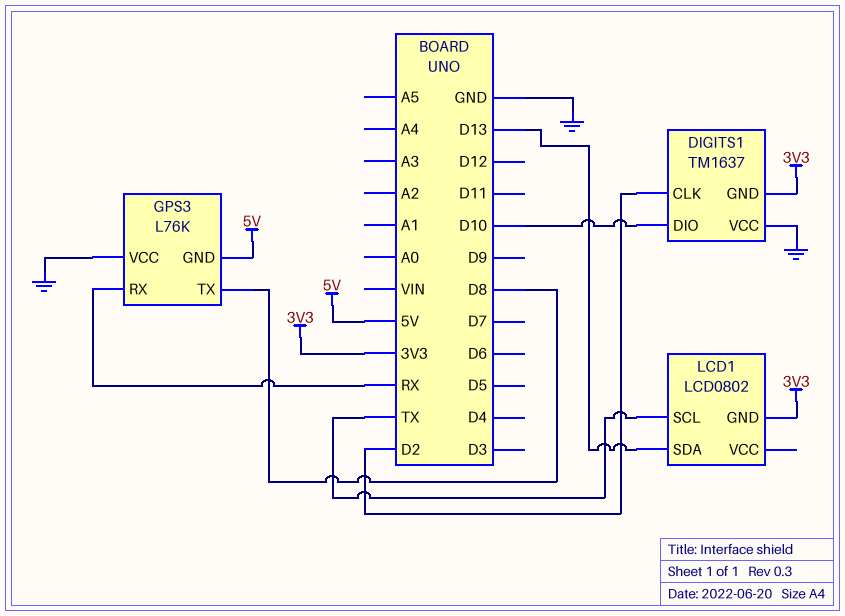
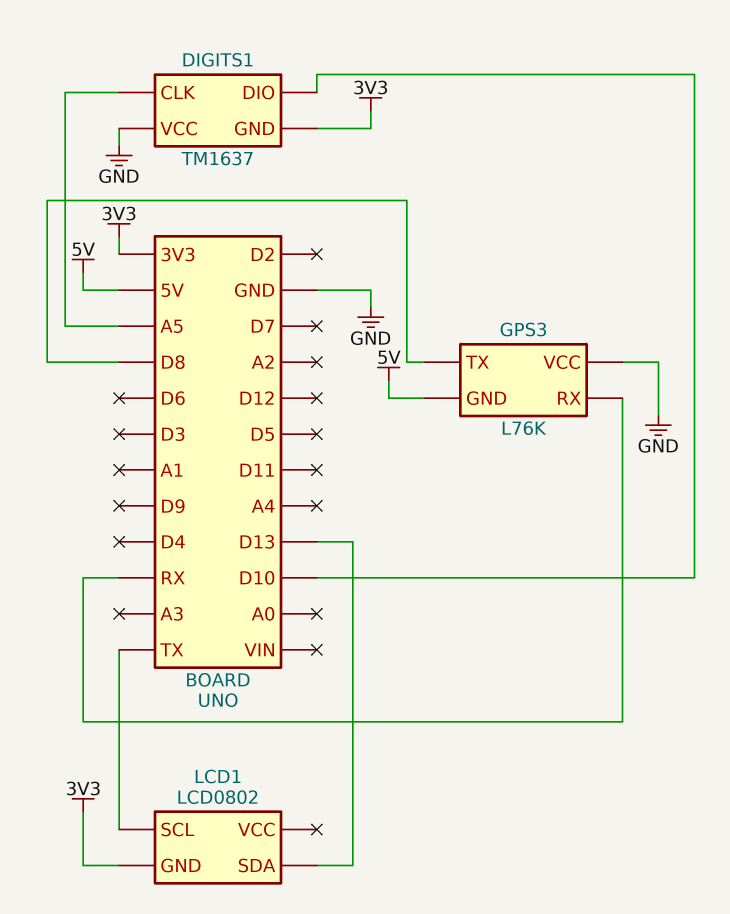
DIGITS1 pin CLK: D2 -> A5

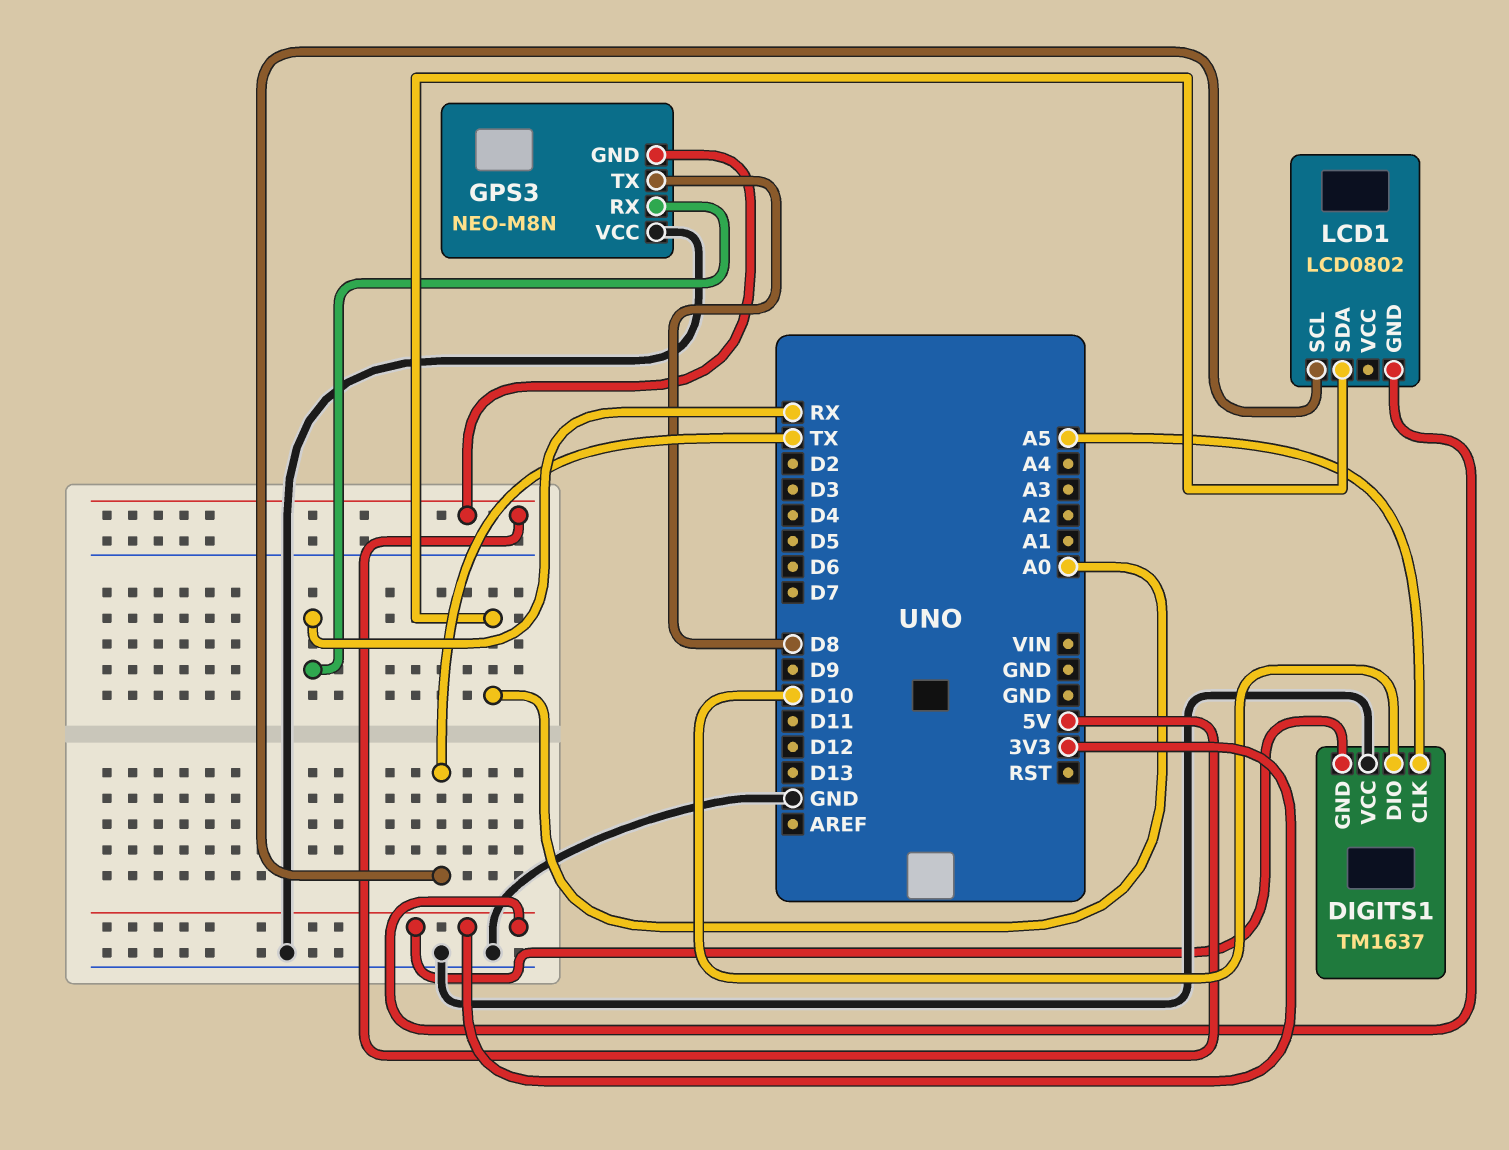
GPS3: L76K -> NEO-M8N
LCD1 pin SDA: D13 -> A0

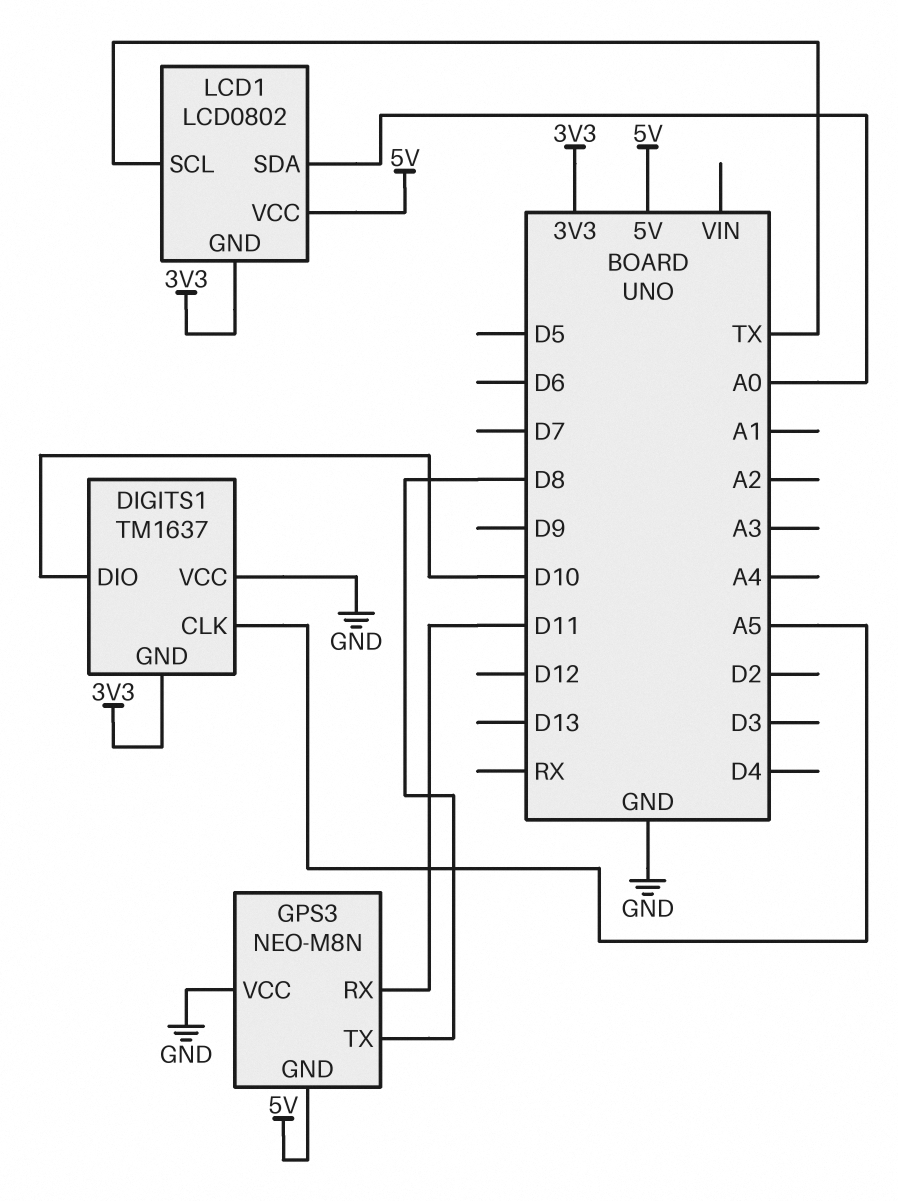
GPS3 pin RX: RX -> D11
LCD1 pin VCC: none -> 5V

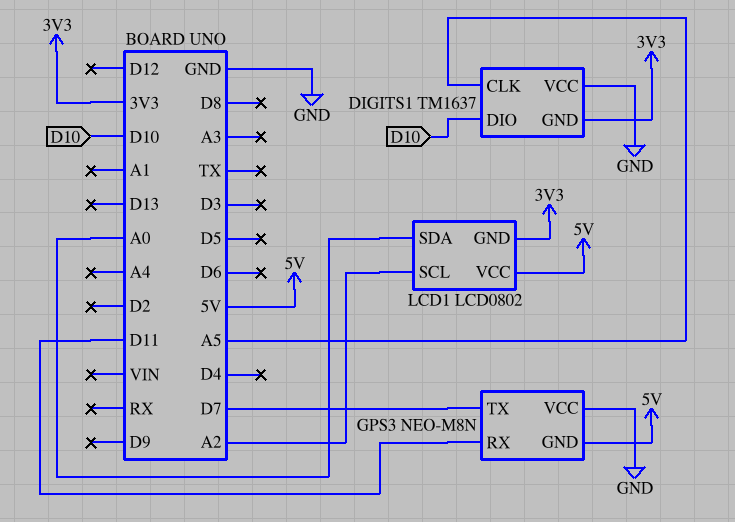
GPS3 pin TX: D8 -> D7
LCD1 pin SCL: TX -> A2

